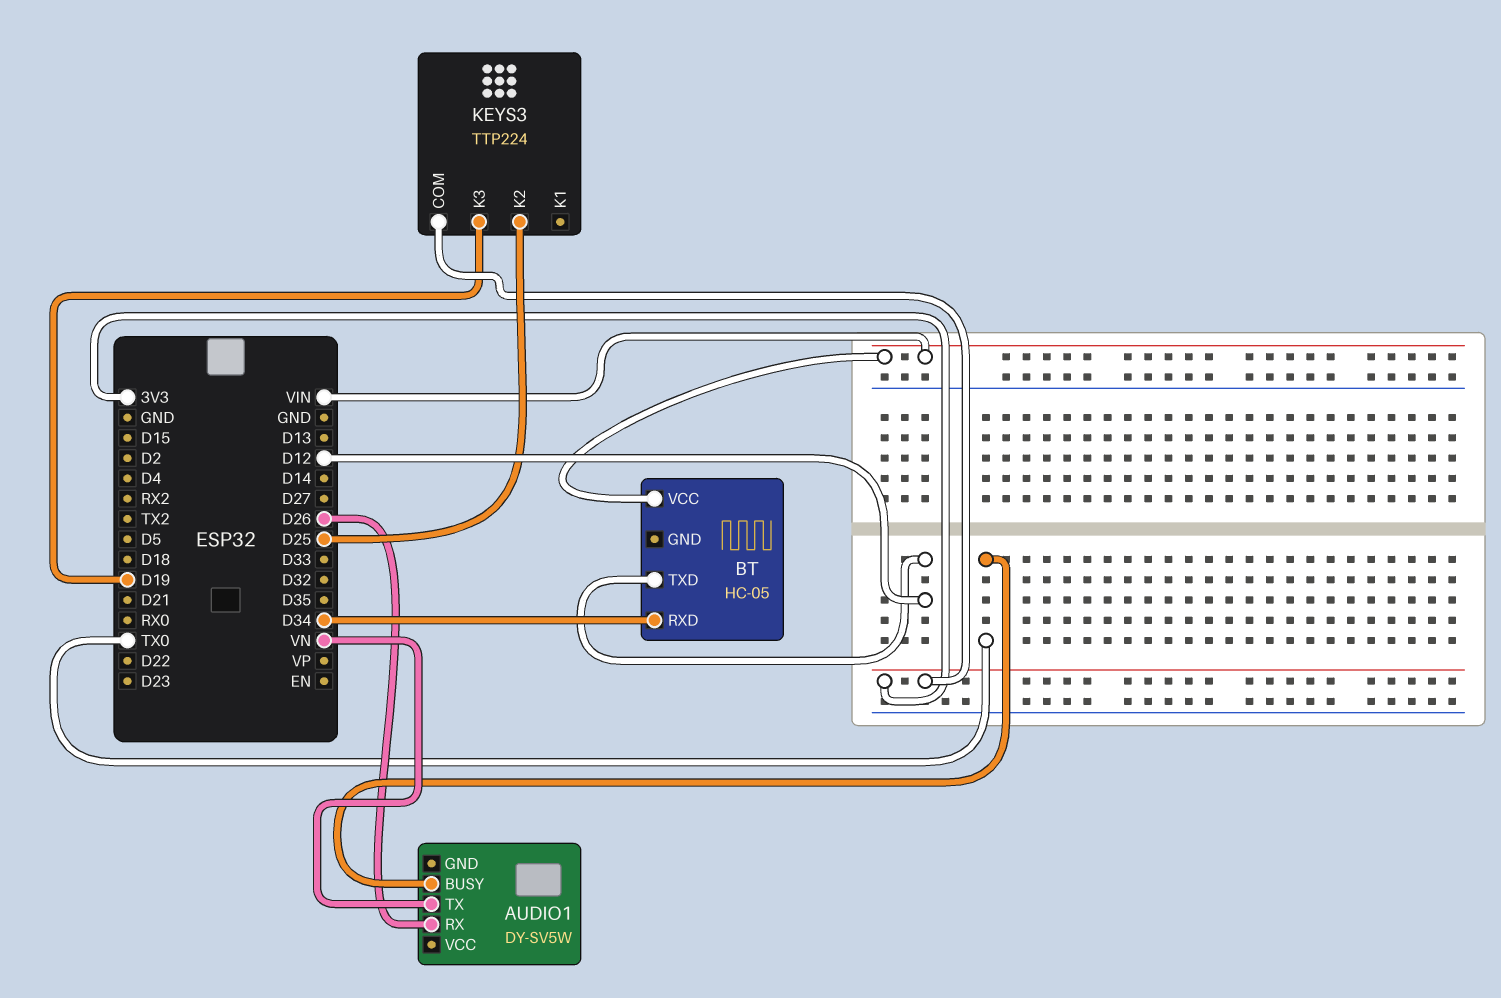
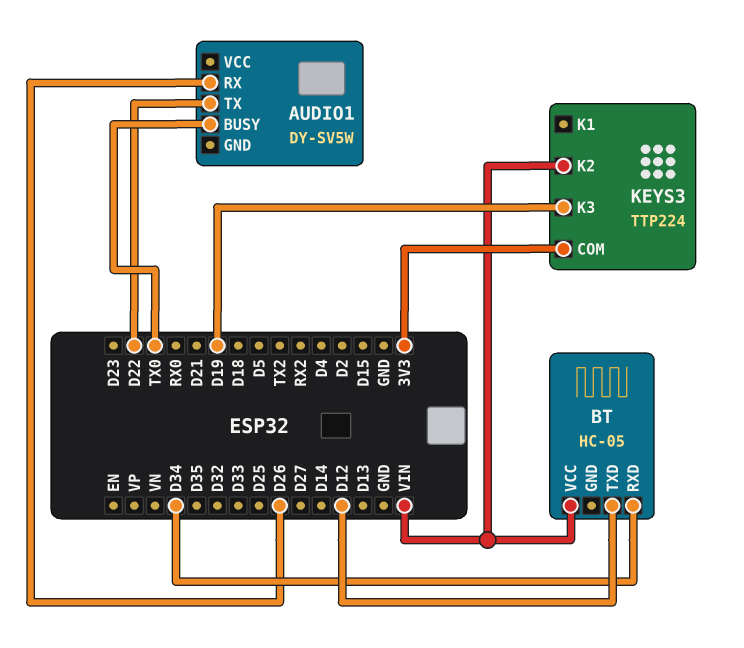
AUDIO1 pin TX: VN -> D22
KEYS3 pin K2: D25 -> VIN

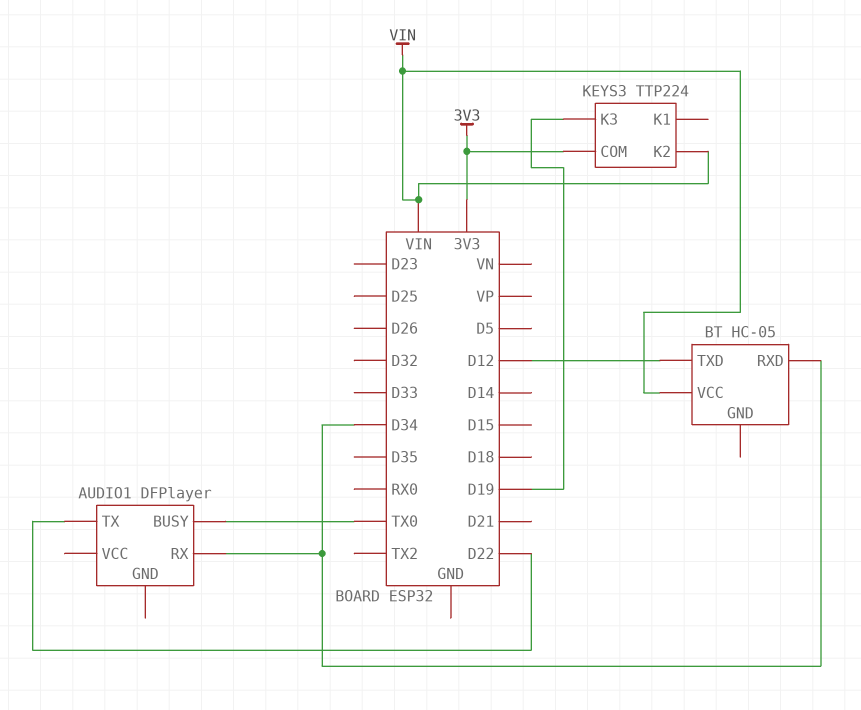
AUDIO1: DY-SV5W -> DFPlayer
AUDIO1 pin RX: D26 -> D34

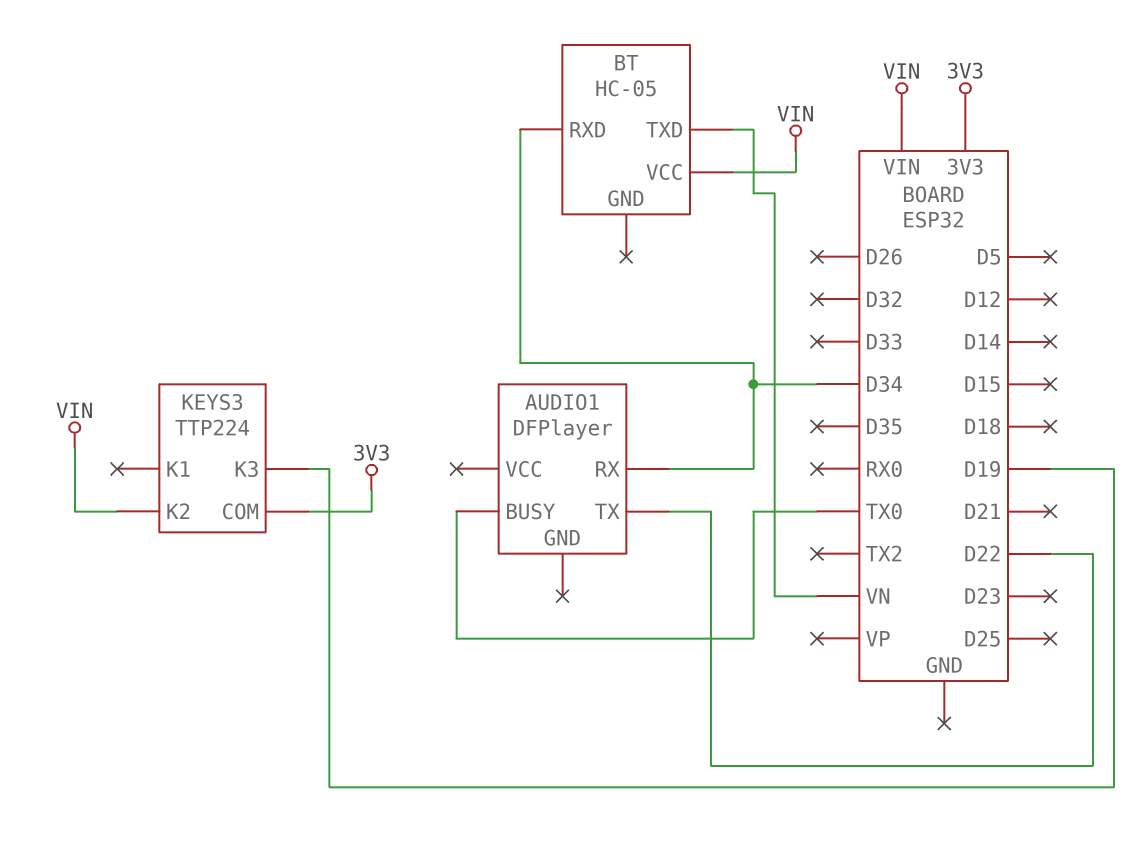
BT pin TXD: D12 -> VN

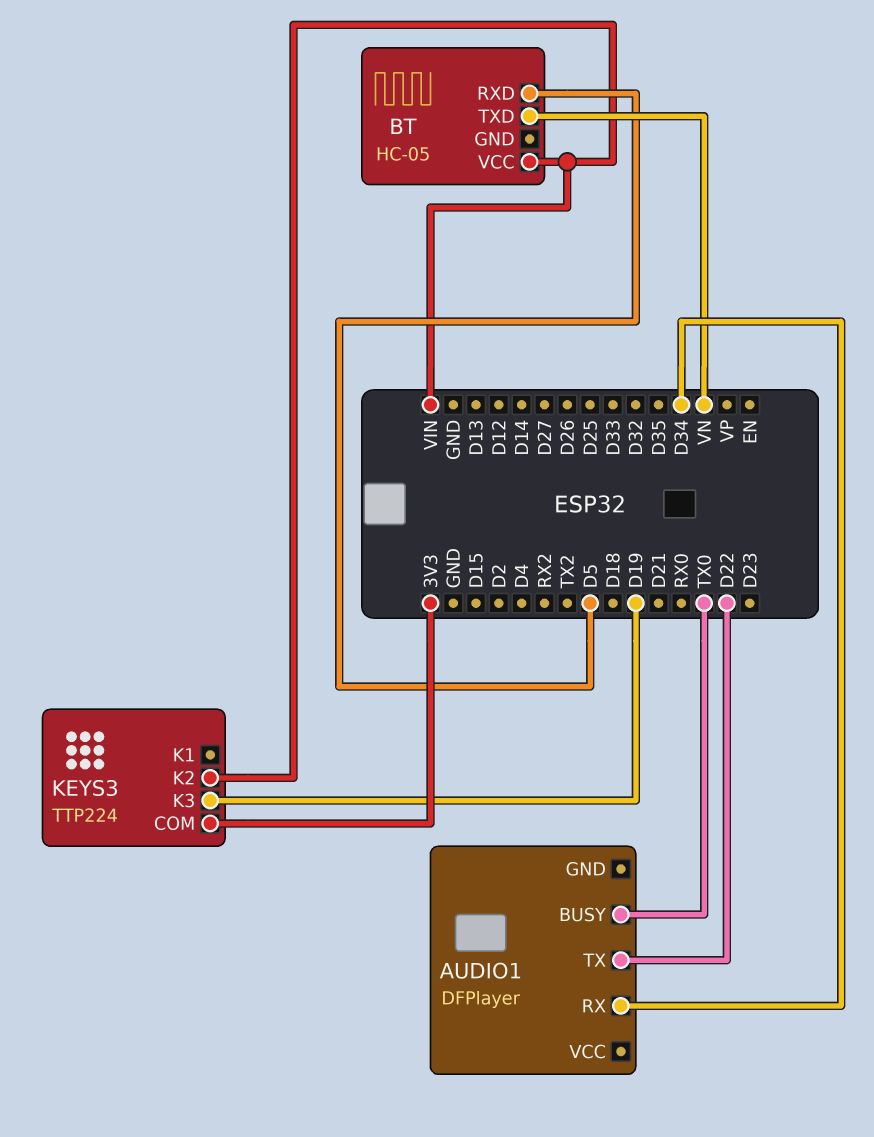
BT pin RXD: D34 -> D5

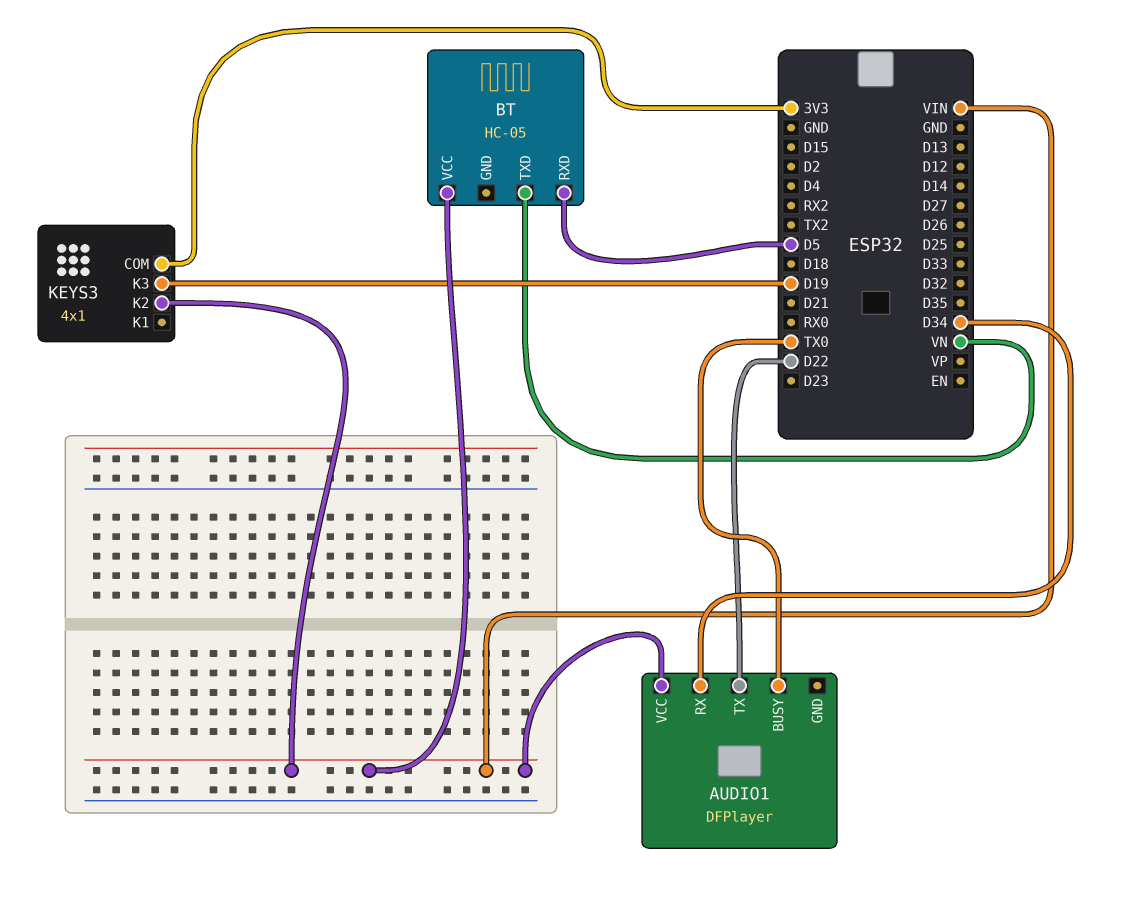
AUDIO1 pin VCC: none -> VIN
KEYS3: TTP224 -> 4x1

